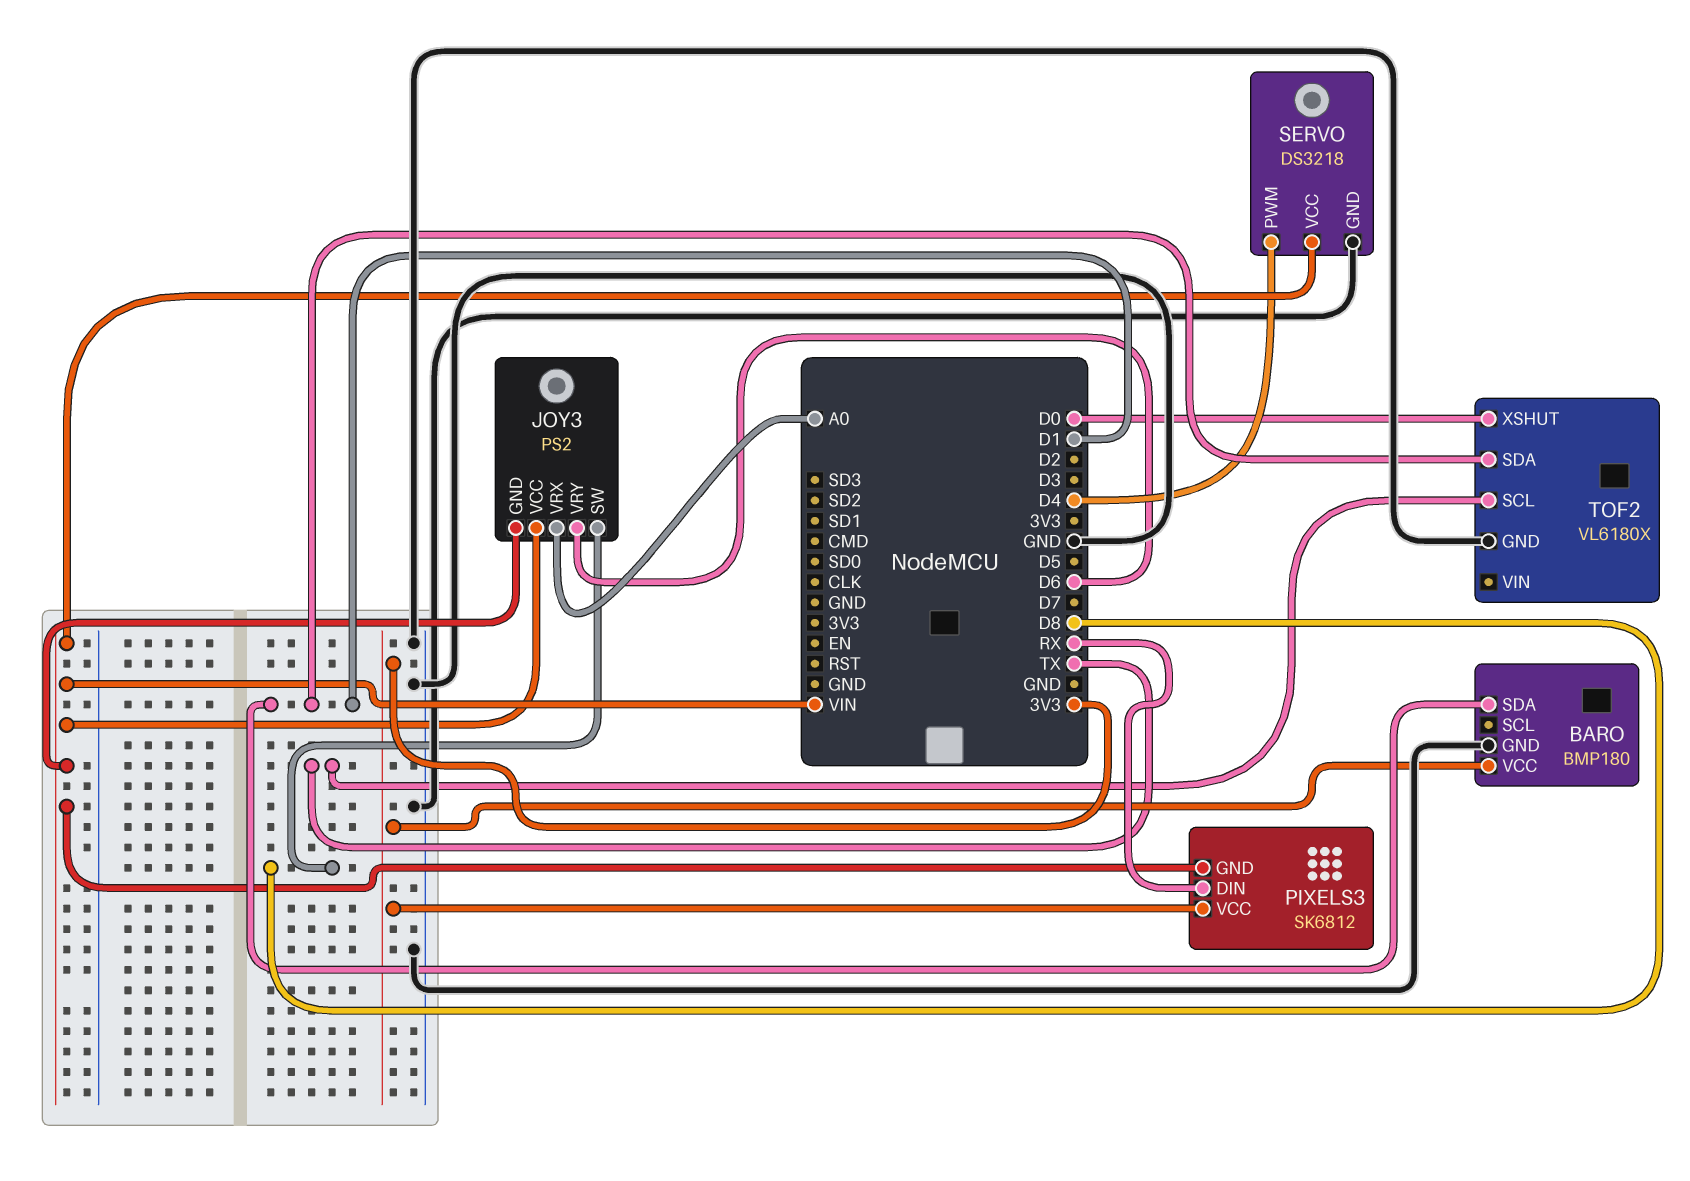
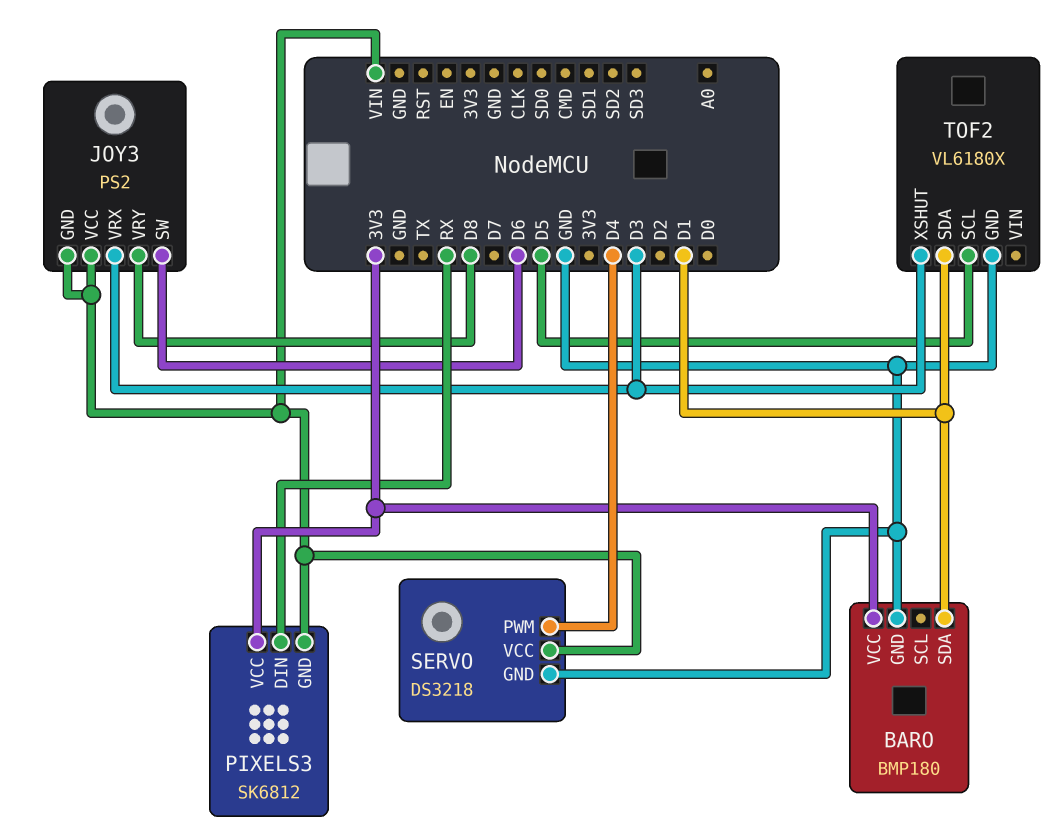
JOY3 pin SW: D8 -> D6
JOY3 pin VRX: A0 -> D3
JOY3 pin VRY: D6 -> D8
TOF2 pin SCL: TX -> D5
TOF2 pin XSHUT: D0 -> D3

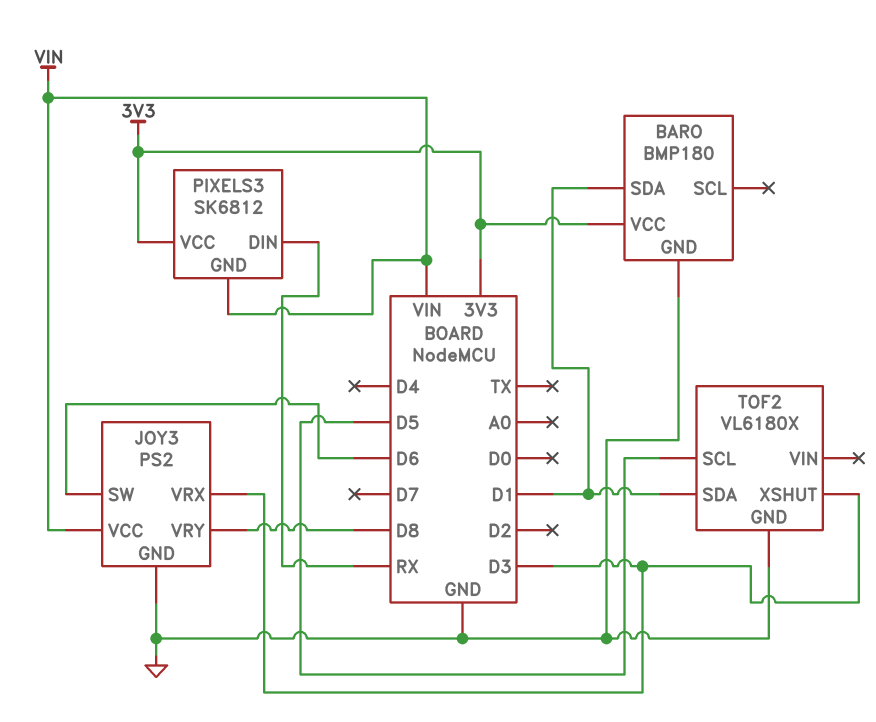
JOY3 pin GND: VIN -> GND
SERVO: DS3218 -> none
SERVO pin GND: GND -> none
SERVO pin PWM: D4 -> none
SERVO pin VCC: VIN -> none

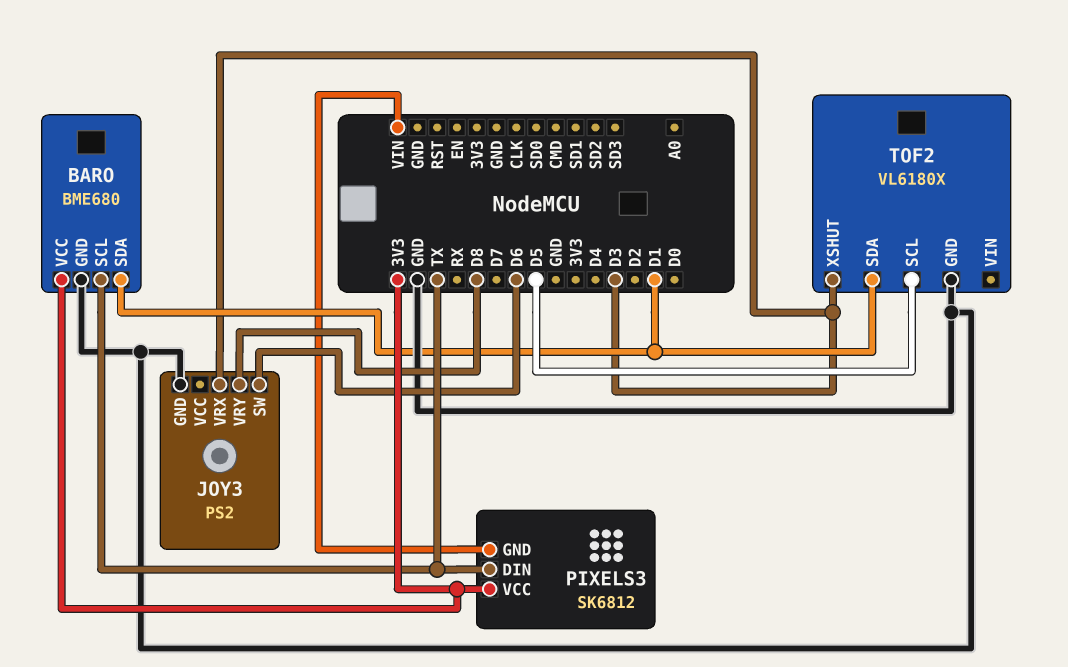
BARO: BMP180 -> BME680
BARO pin SCL: none -> TX
JOY3 pin VCC: VIN -> none
PIXELS3 pin DIN: RX -> TX

